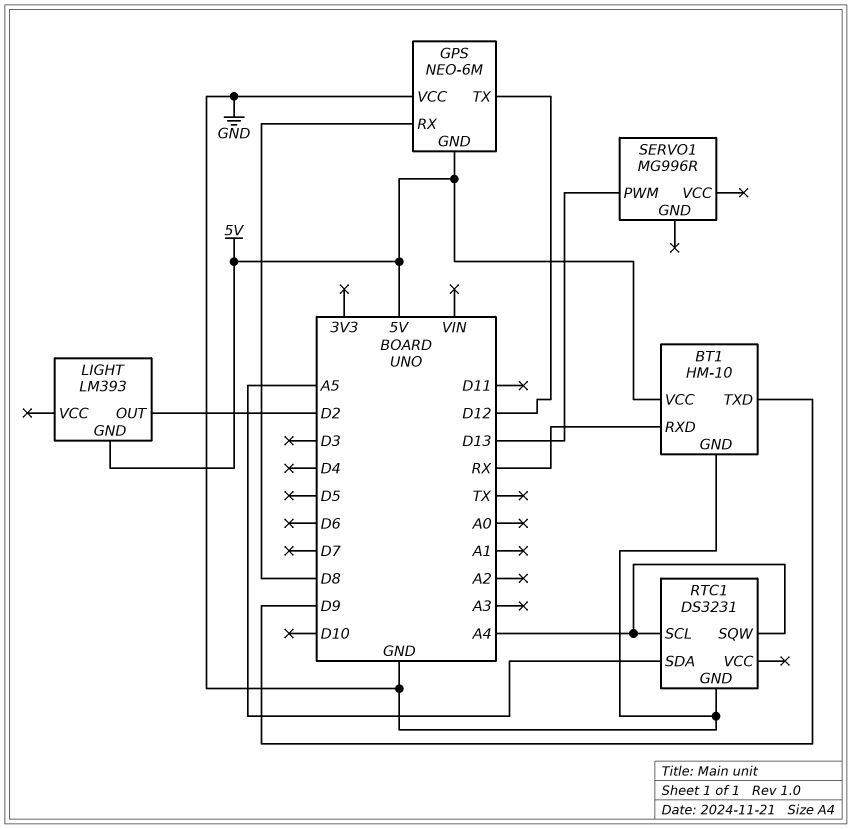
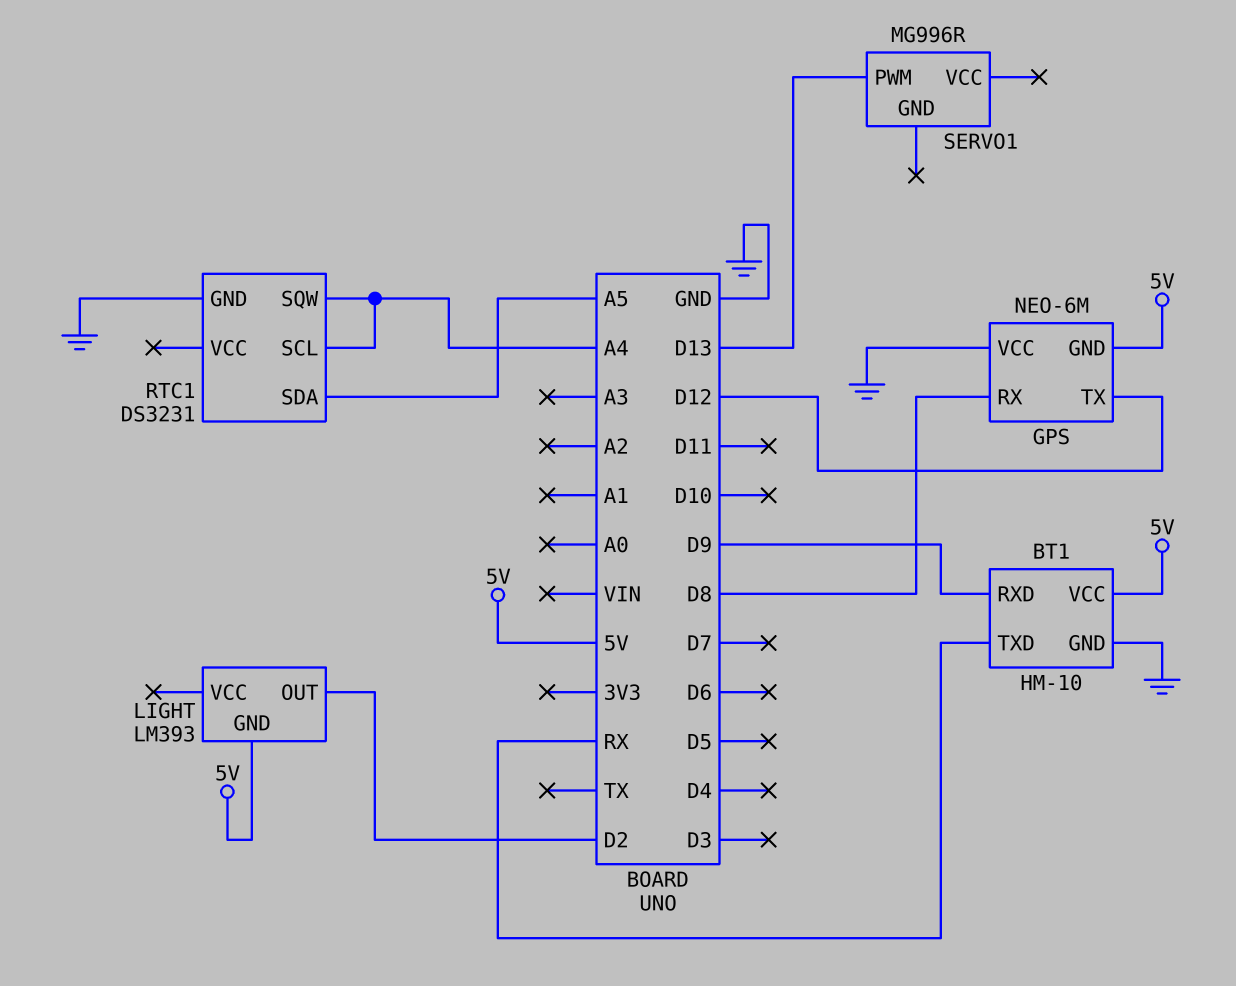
BT1 pin RXD: RX -> D9
BT1 pin TXD: D9 -> RX

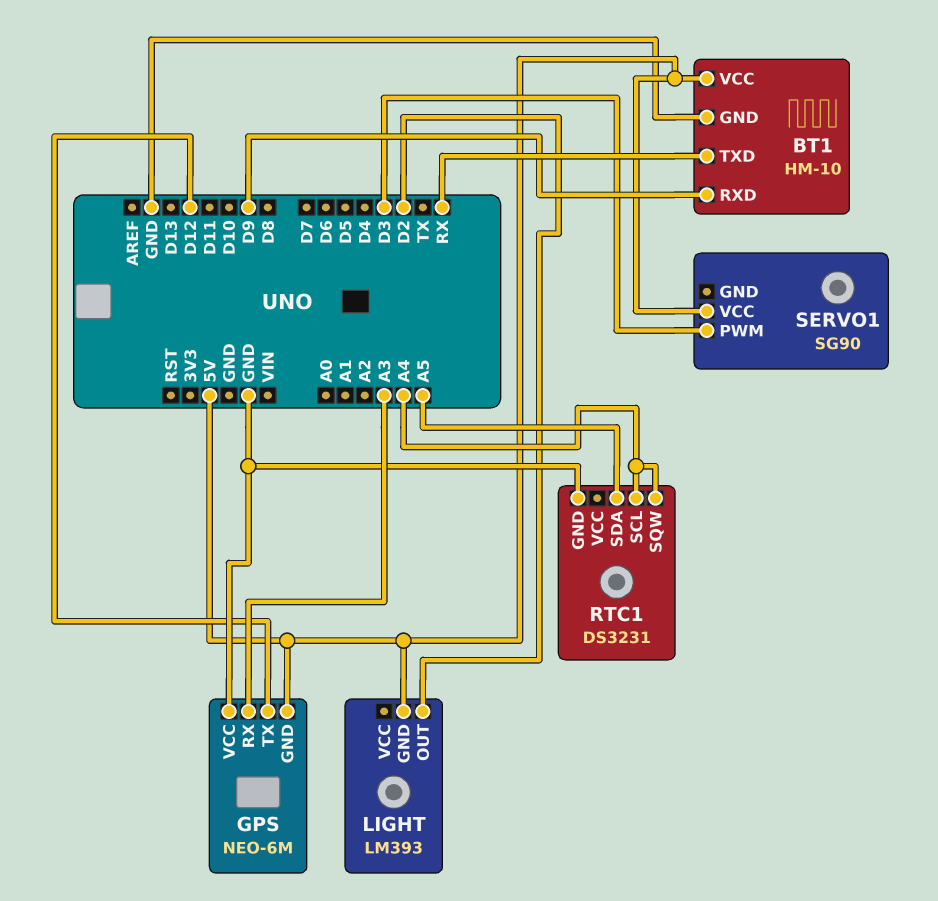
GPS pin RX: D8 -> A3
SERVO1: MG996R -> SG90
SERVO1 pin PWM: D13 -> D3
SERVO1 pin VCC: none -> 5V

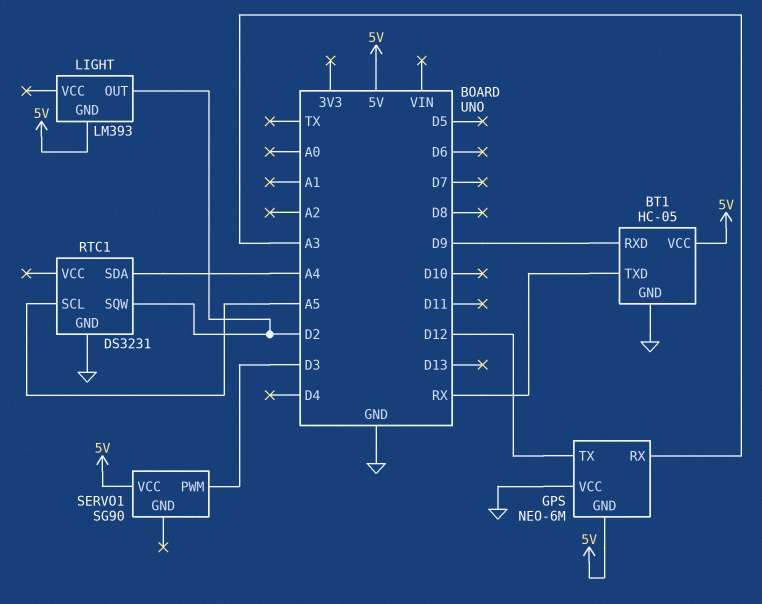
BT1: HM-10 -> HC-05
RTC1 pin SCL: A4 -> A5
RTC1 pin SDA: A5 -> A4
RTC1 pin SQW: A4 -> D2

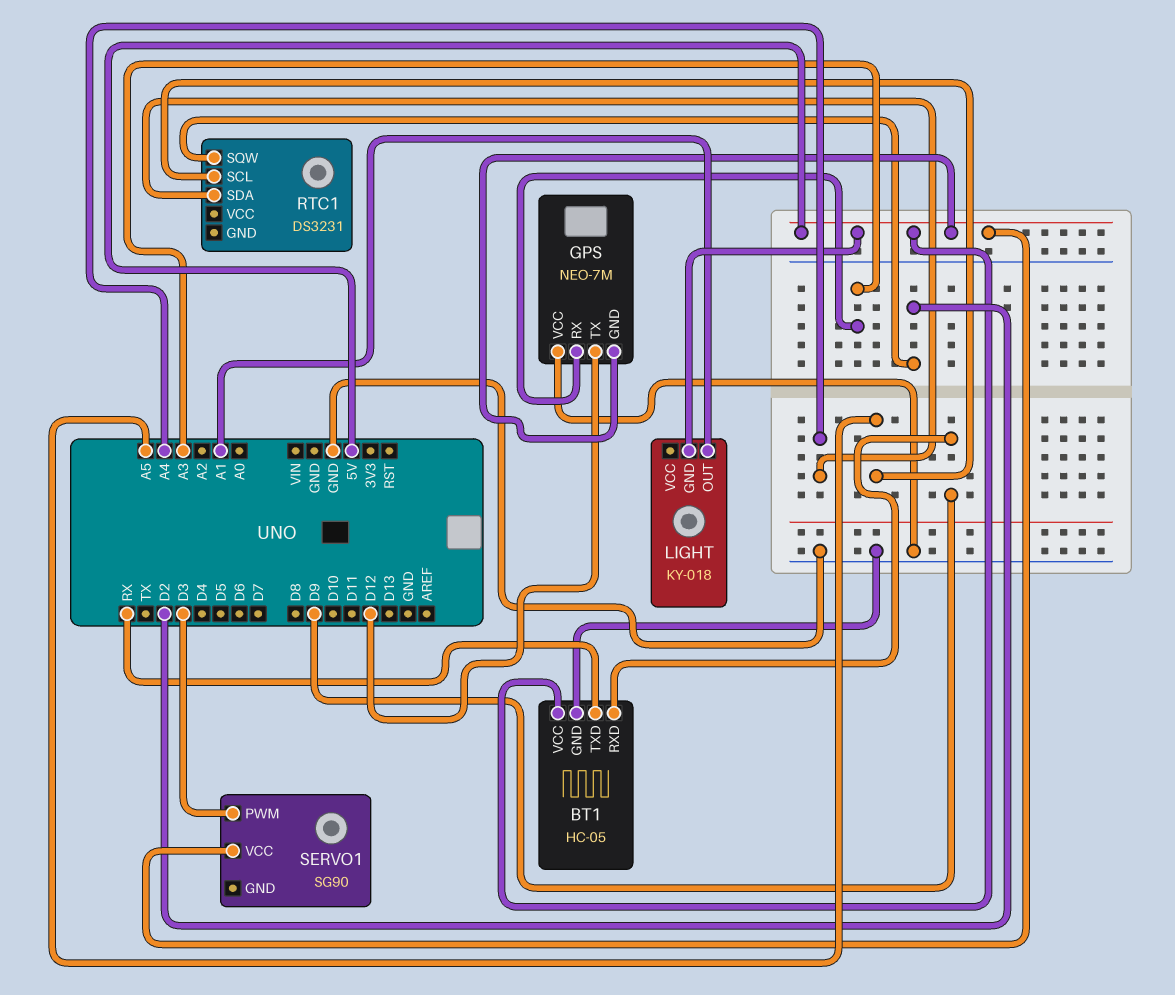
GPS: NEO-6M -> NEO-7M
LIGHT: LM393 -> KY-018
LIGHT pin OUT: D2 -> A1
RTC1 pin GND: GND -> none

